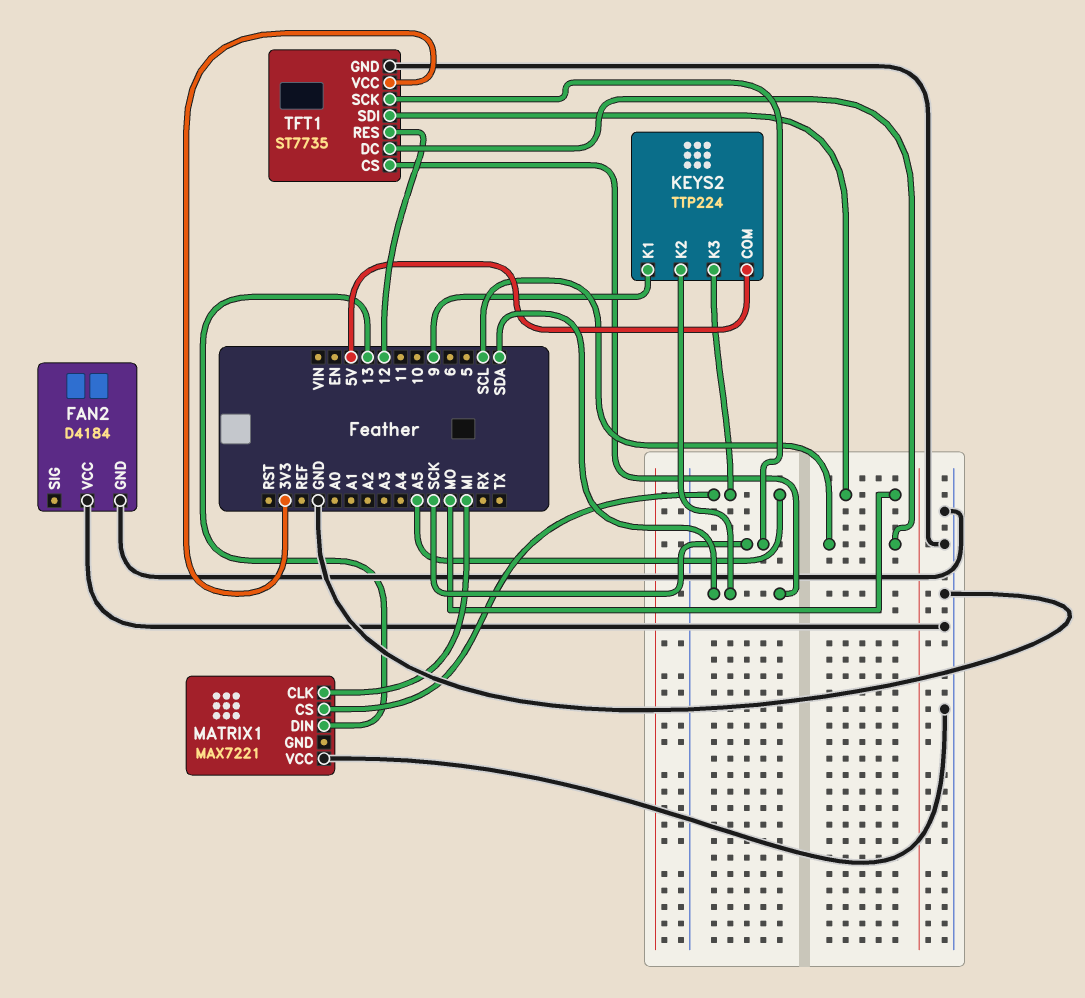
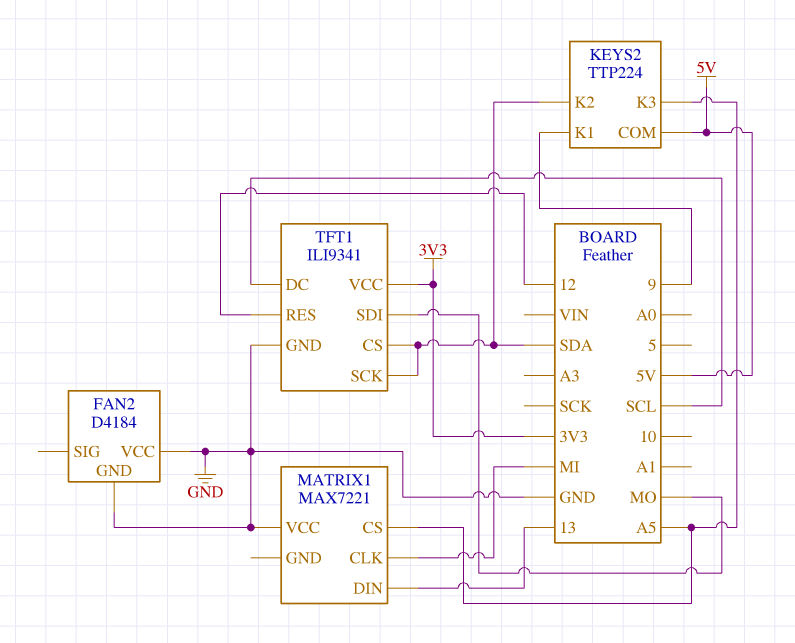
TFT1: ST7735 -> ILI9341
TFT1 pin SCK: SCK -> SDA

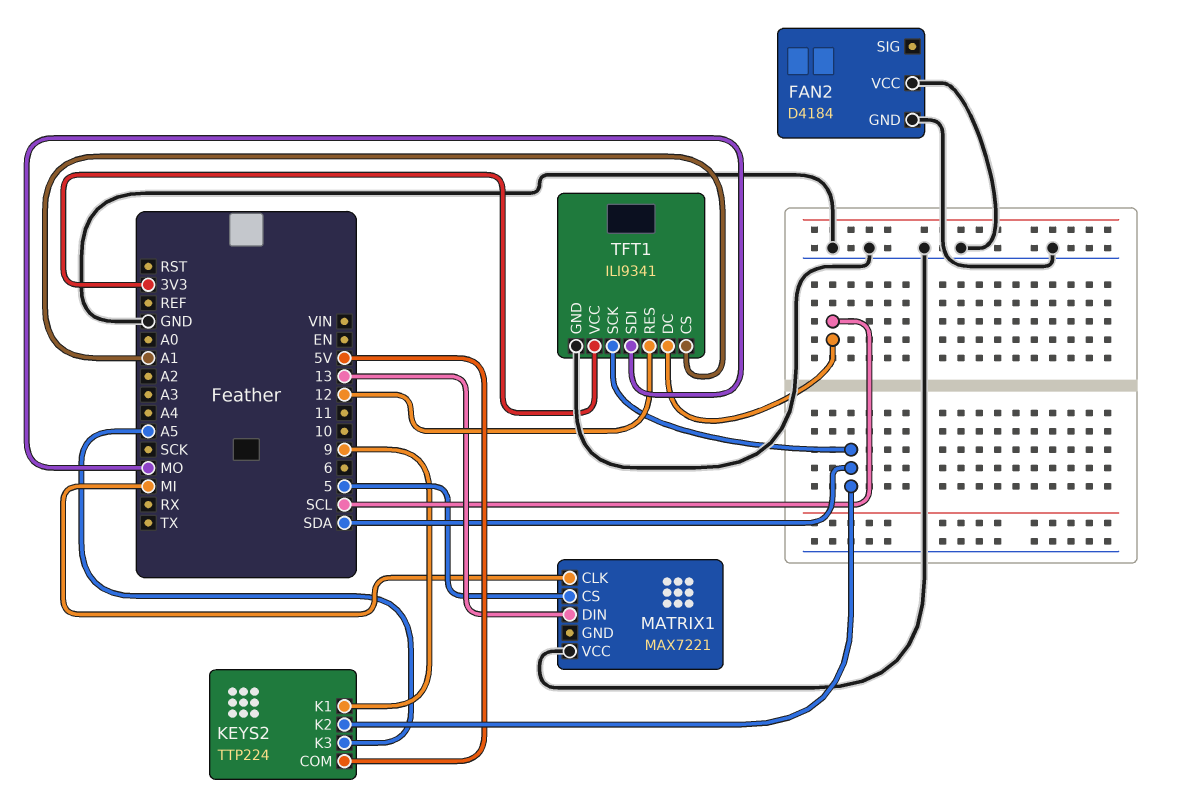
MATRIX1 pin CS: A5 -> 5
TFT1 pin CS: SDA -> A1

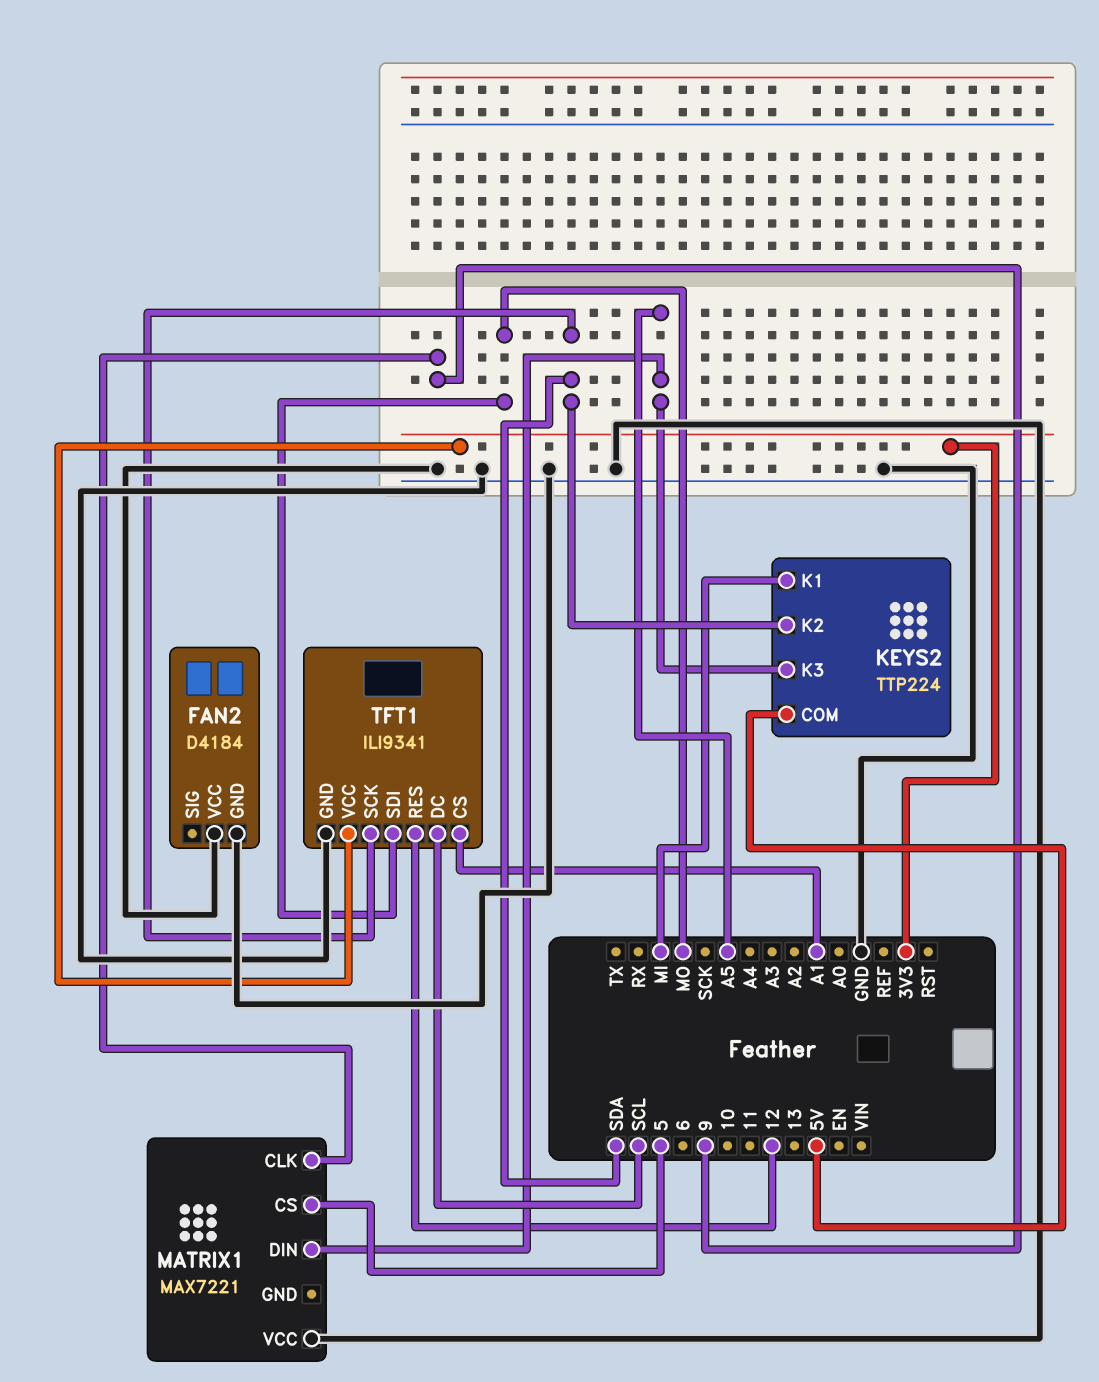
KEYS2 pin K1: 9 -> MI
MATRIX1 pin CLK: MI -> 9
MATRIX1 pin DIN: 13 -> A5

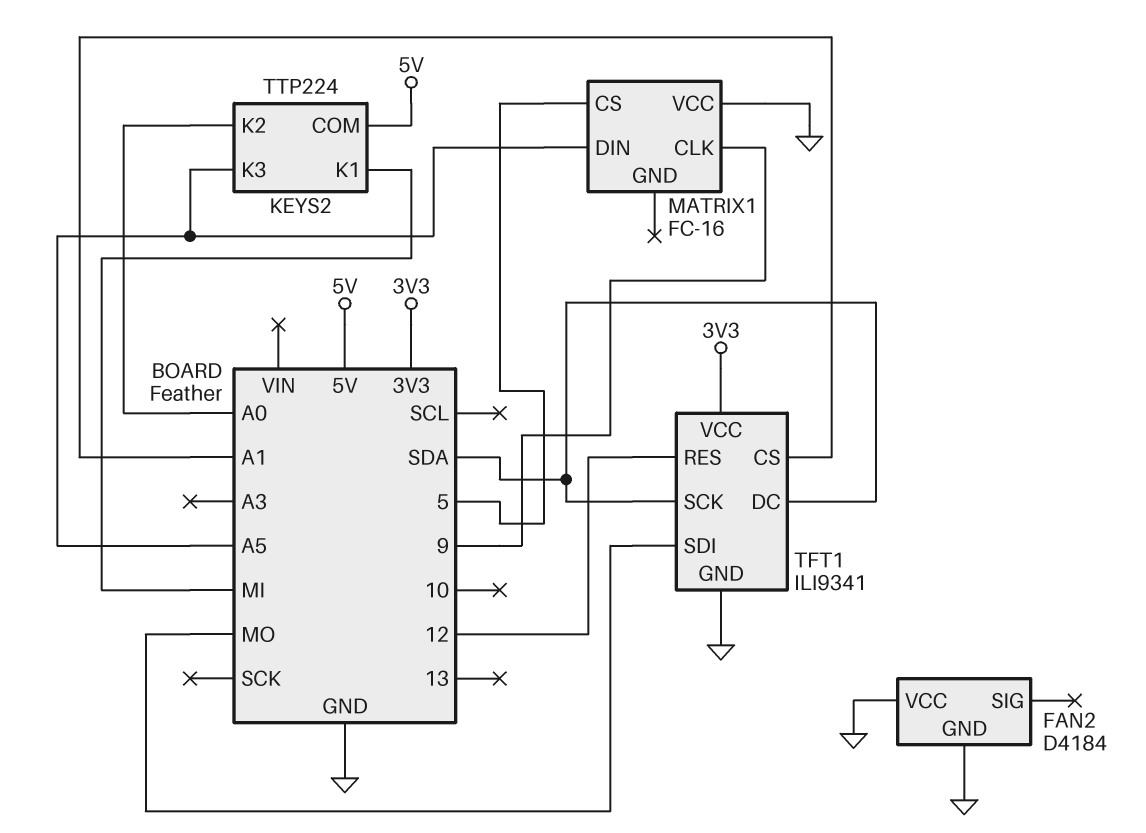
KEYS2 pin K2: SDA -> A0
MATRIX1: MAX7221 -> FC-16
TFT1 pin DC: SCL -> SDA

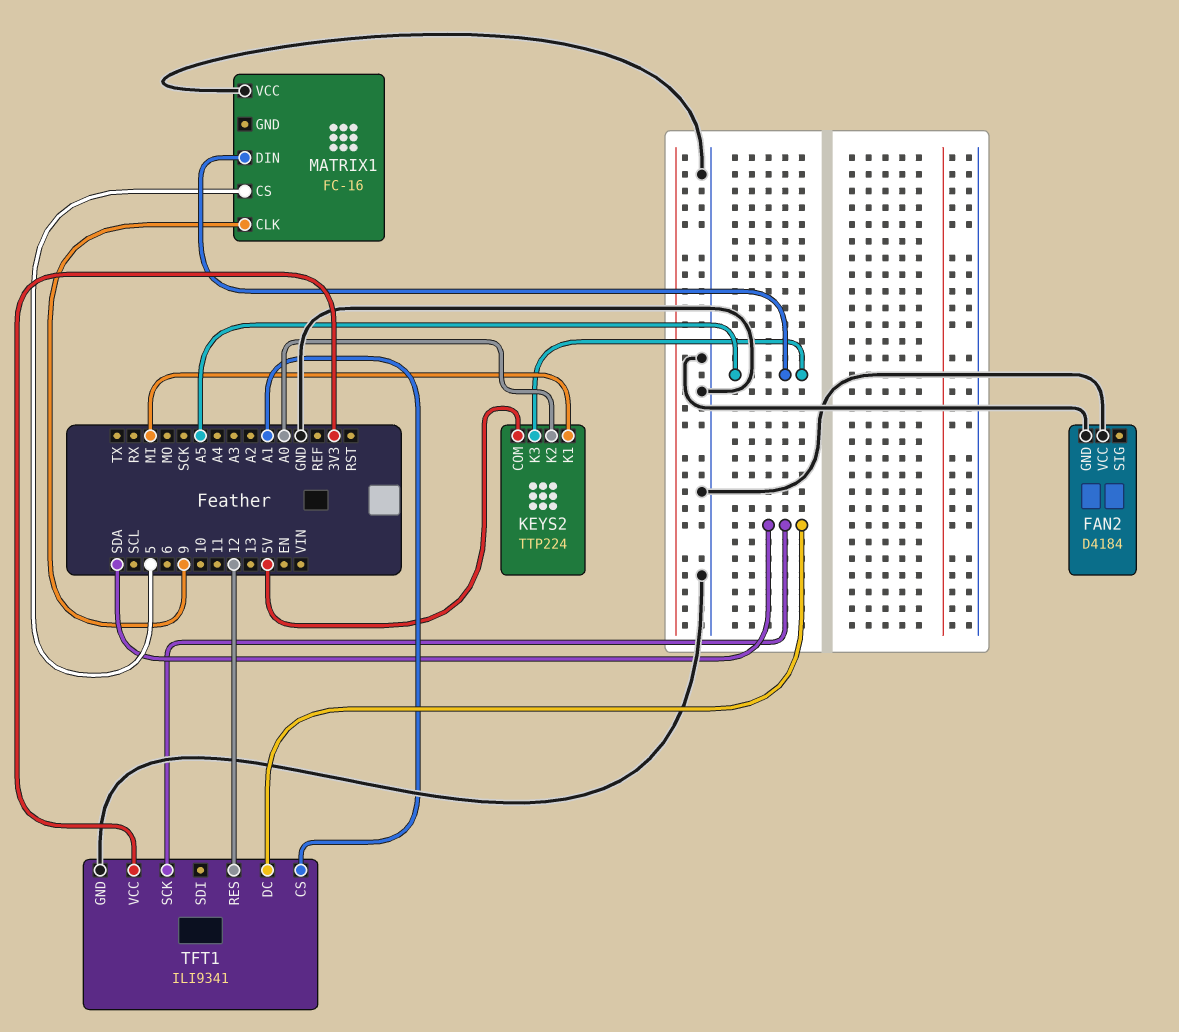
TFT1 pin SDI: MO -> none

